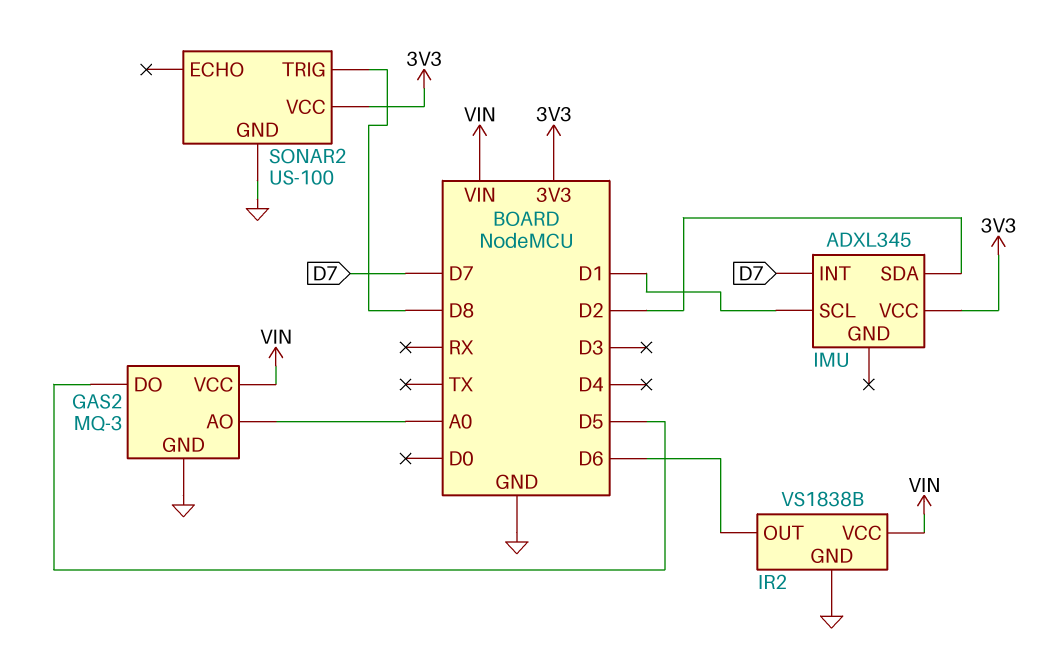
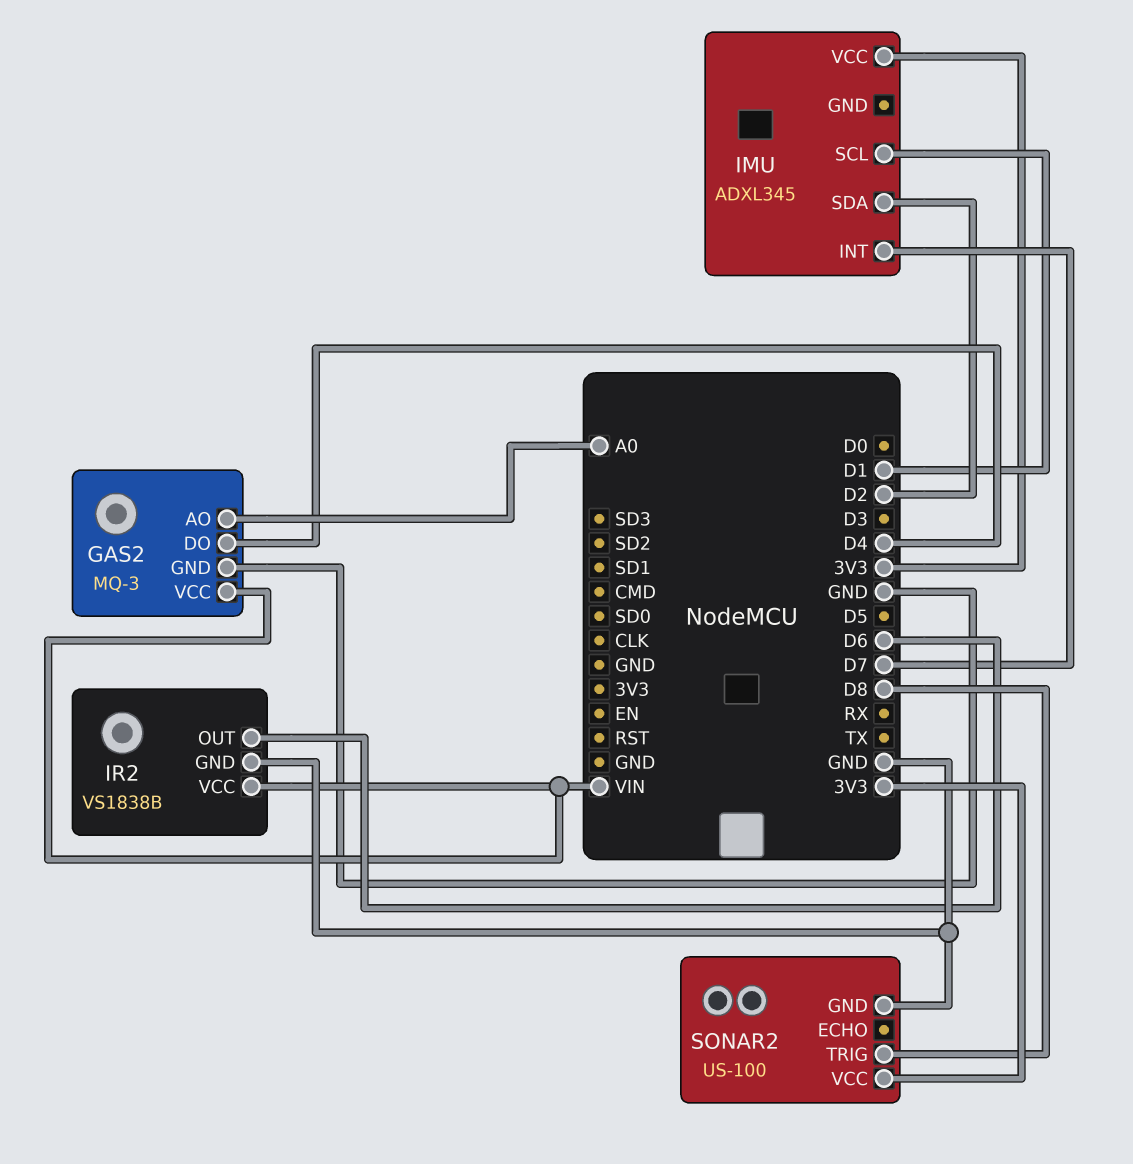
GAS2 pin DO: D5 -> D4

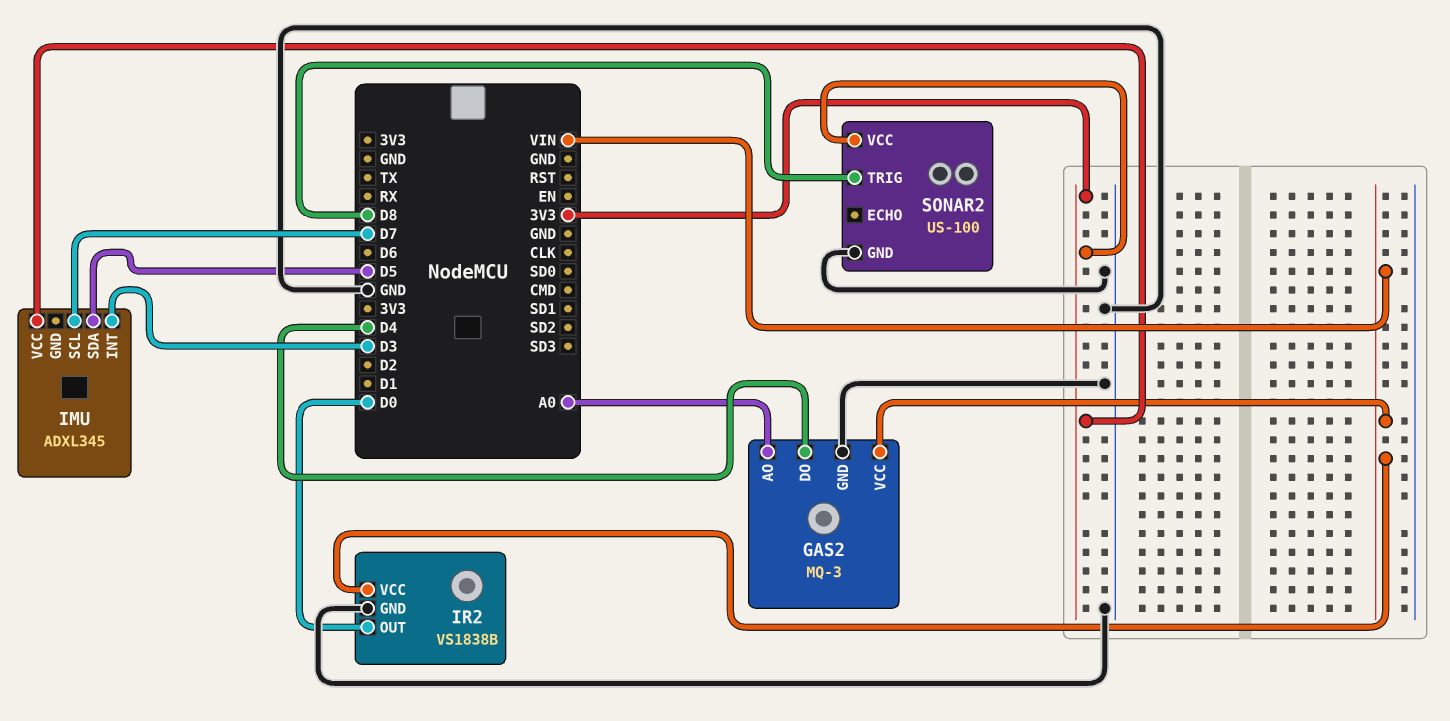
IMU pin INT: D7 -> D3
IMU pin SCL: D1 -> D7
IMU pin SDA: D2 -> D5
IR2 pin OUT: D6 -> D0

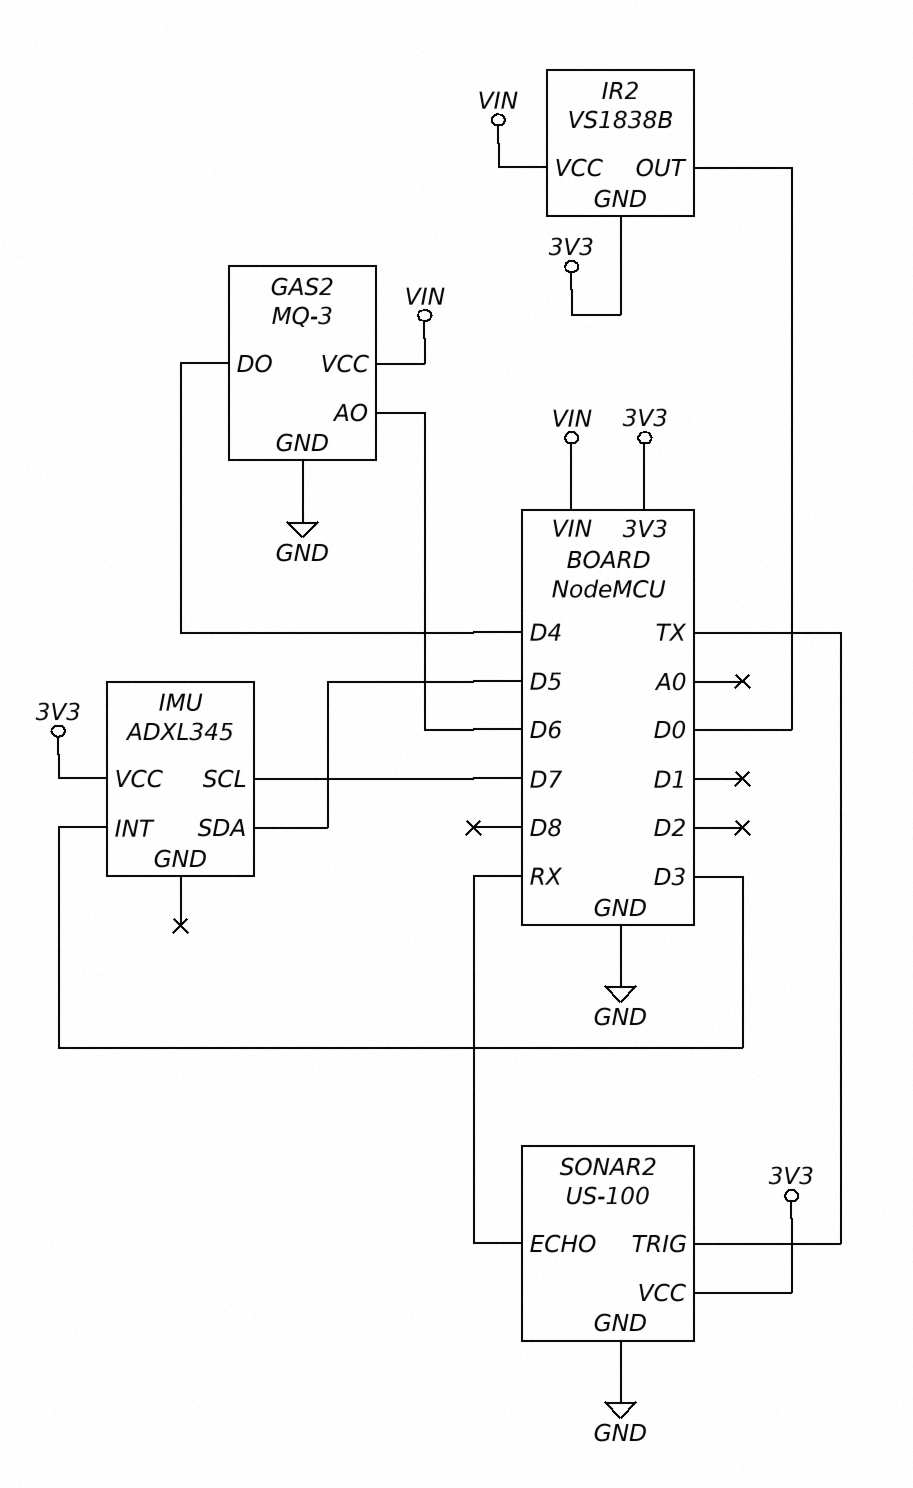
GAS2 pin AO: A0 -> D6
IR2 pin GND: GND -> 3V3
SONAR2 pin ECHO: none -> RX
SONAR2 pin TRIG: D8 -> TX

